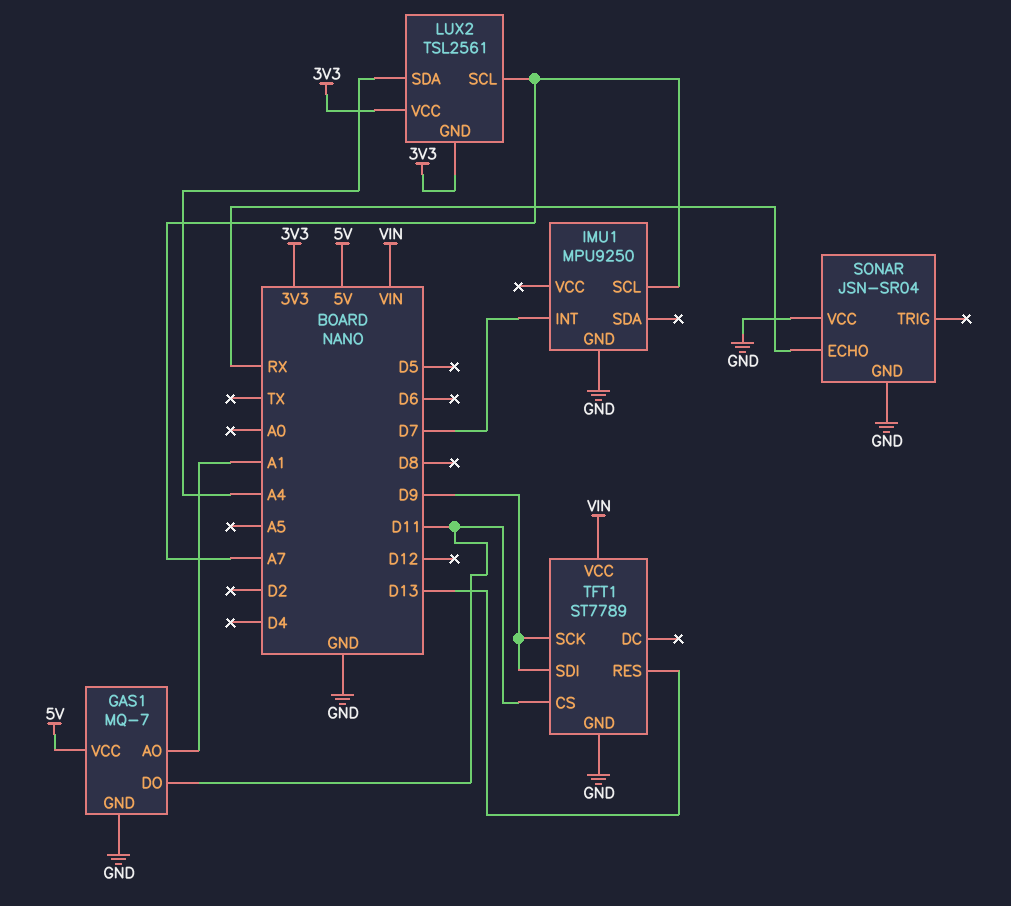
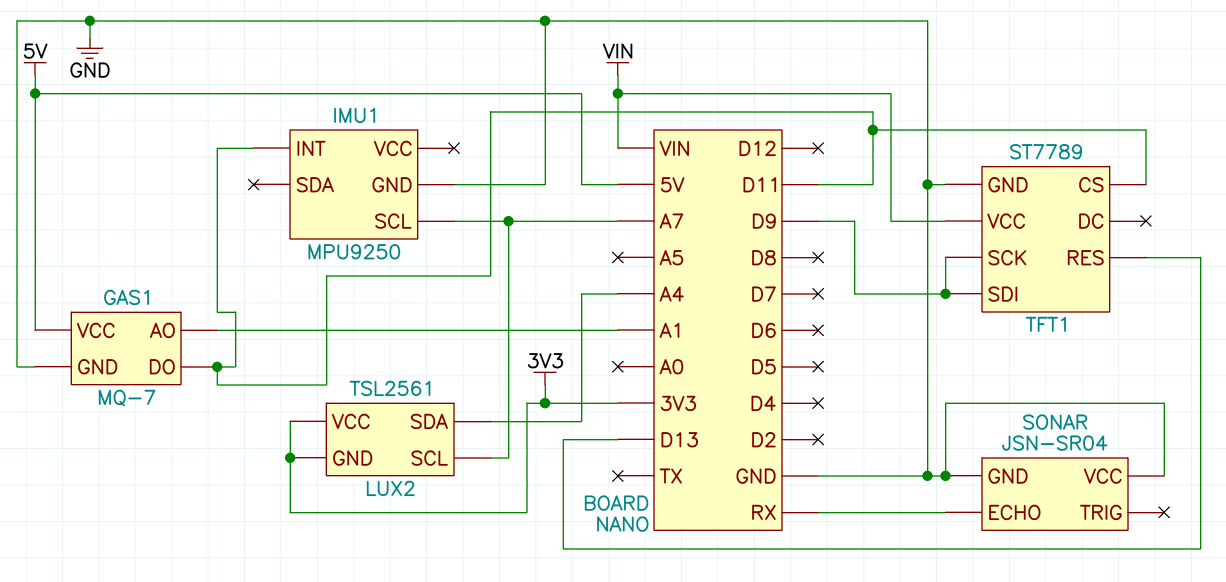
IMU1 pin INT: D7 -> D11

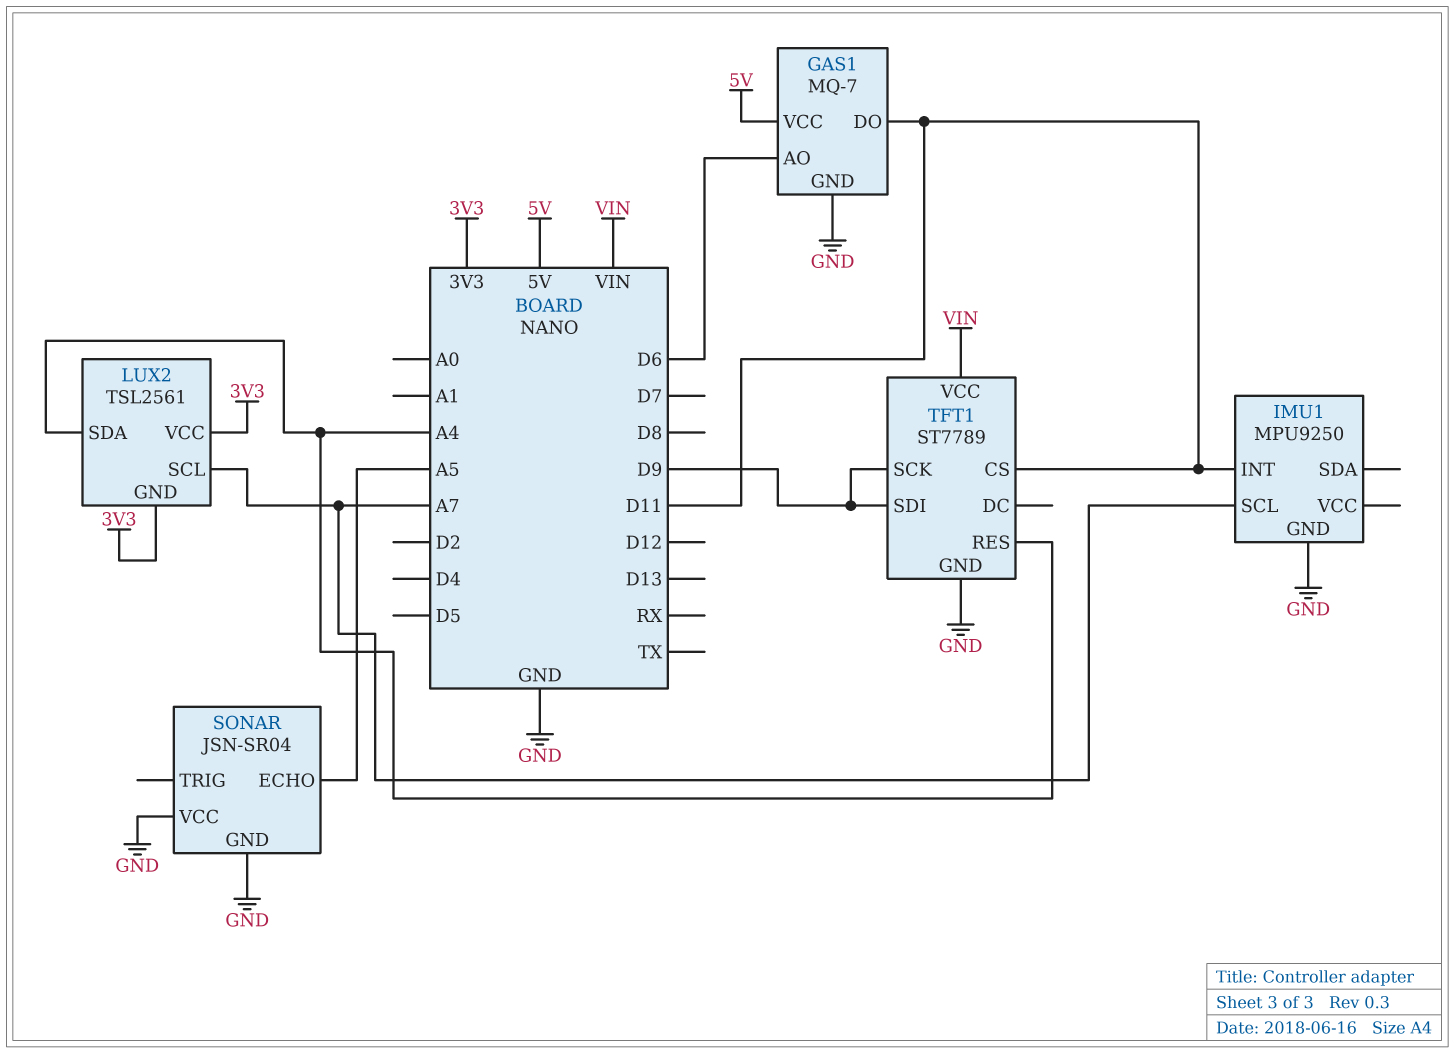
GAS1 pin AO: A1 -> D6
SONAR pin ECHO: RX -> A5
TFT1 pin RES: D13 -> A4

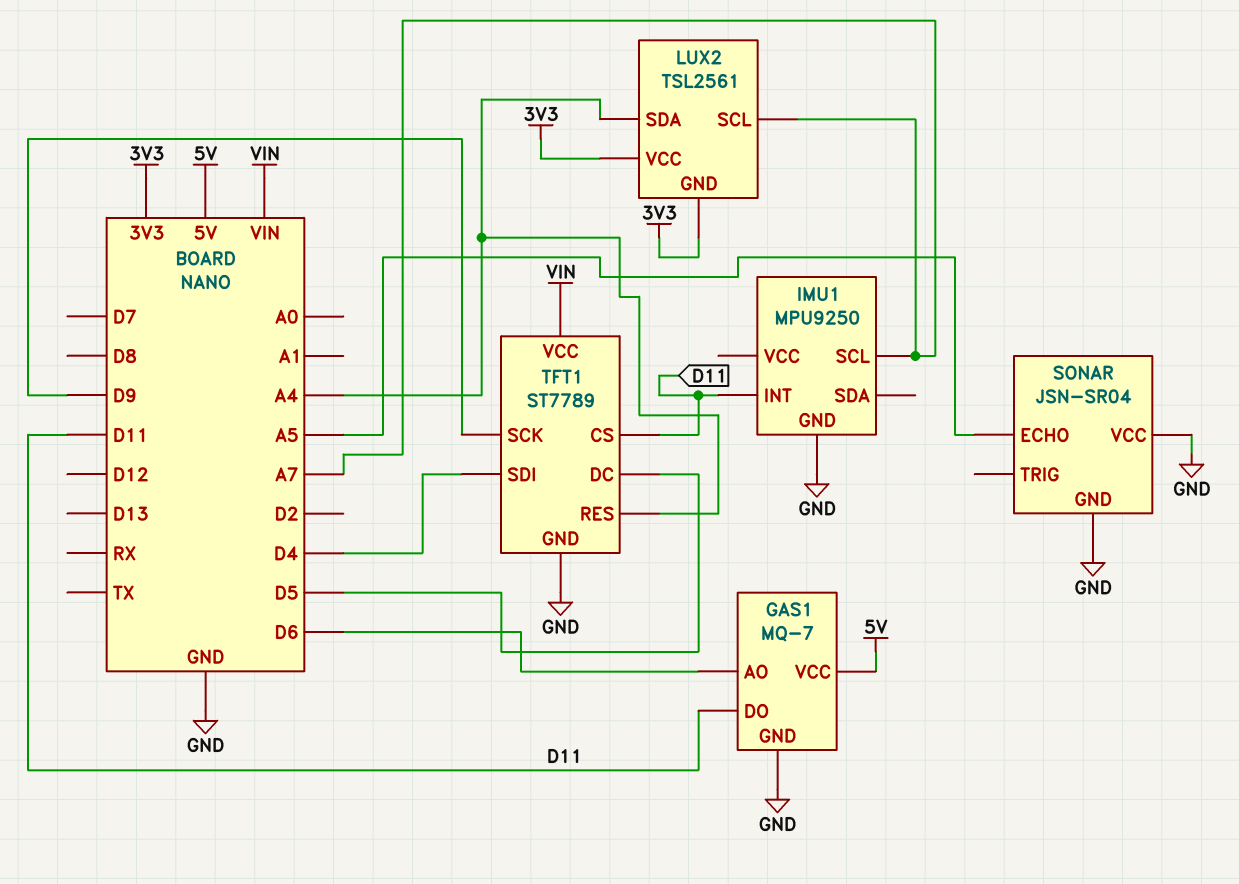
TFT1 pin DC: none -> D5
TFT1 pin SDI: D9 -> D4

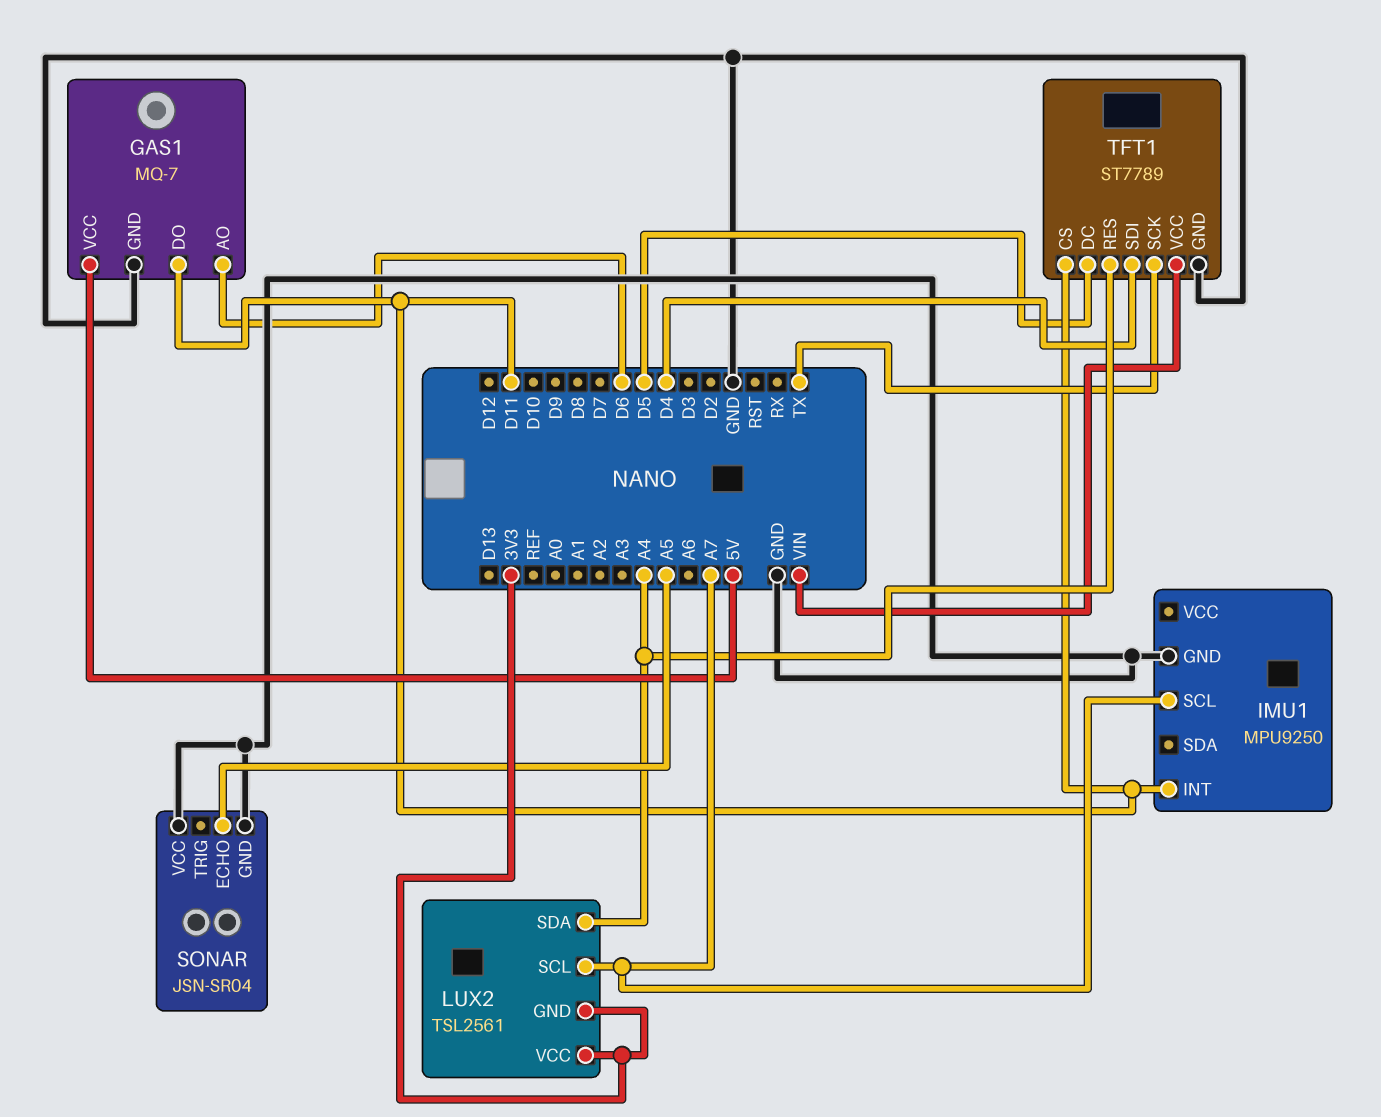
TFT1 pin SCK: D9 -> TX

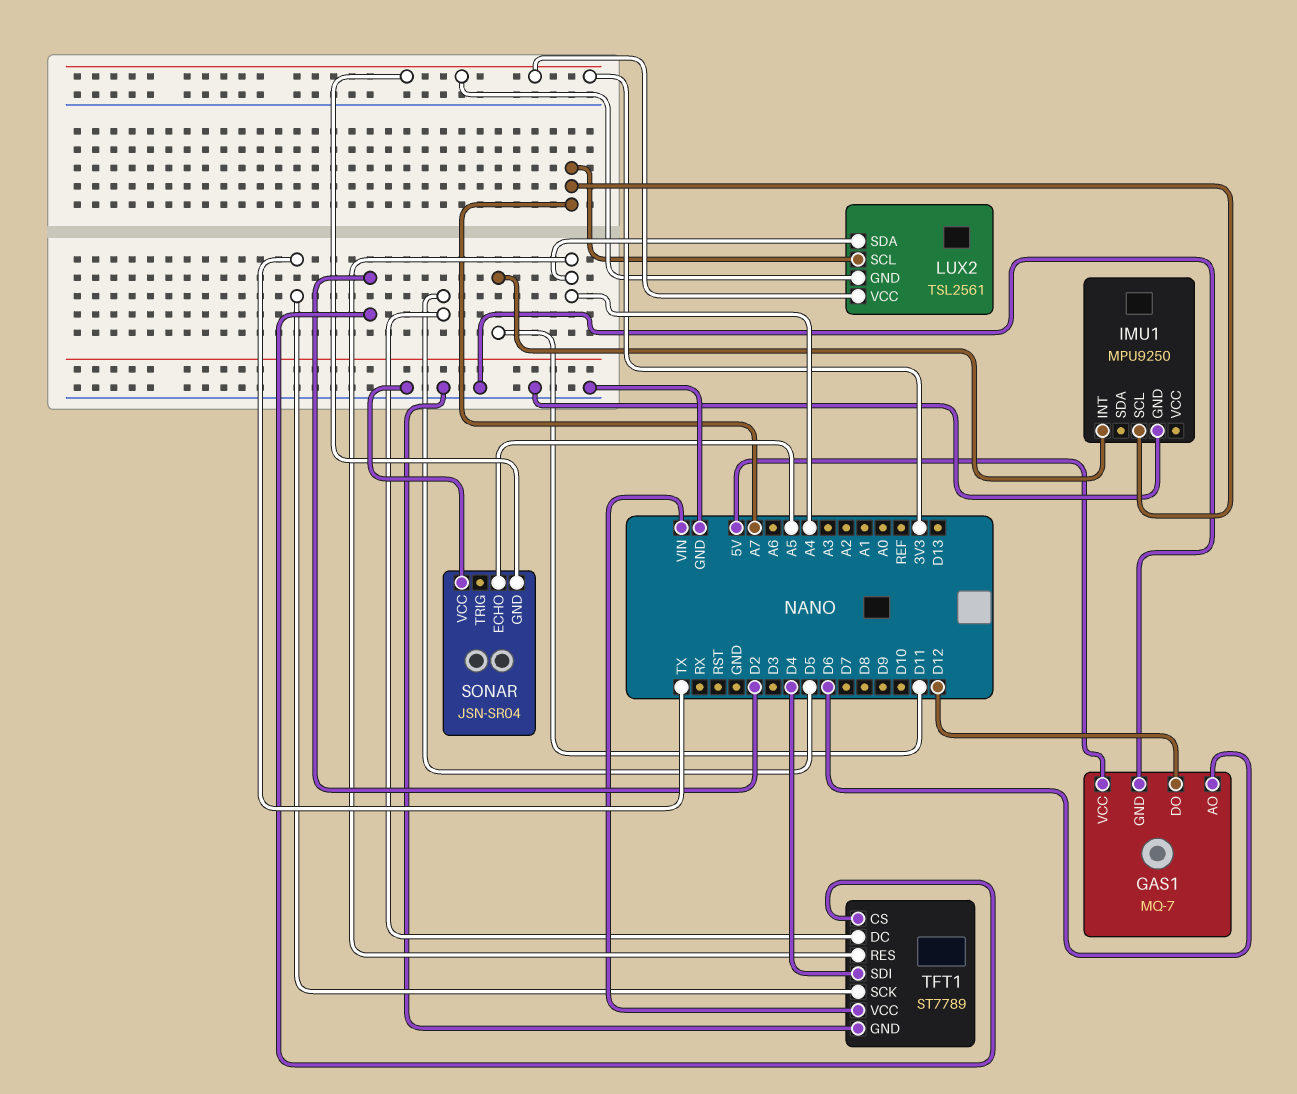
GAS1 pin DO: D11 -> D12
SONAR pin GND: GND -> 3V3
TFT1 pin CS: D11 -> D2

